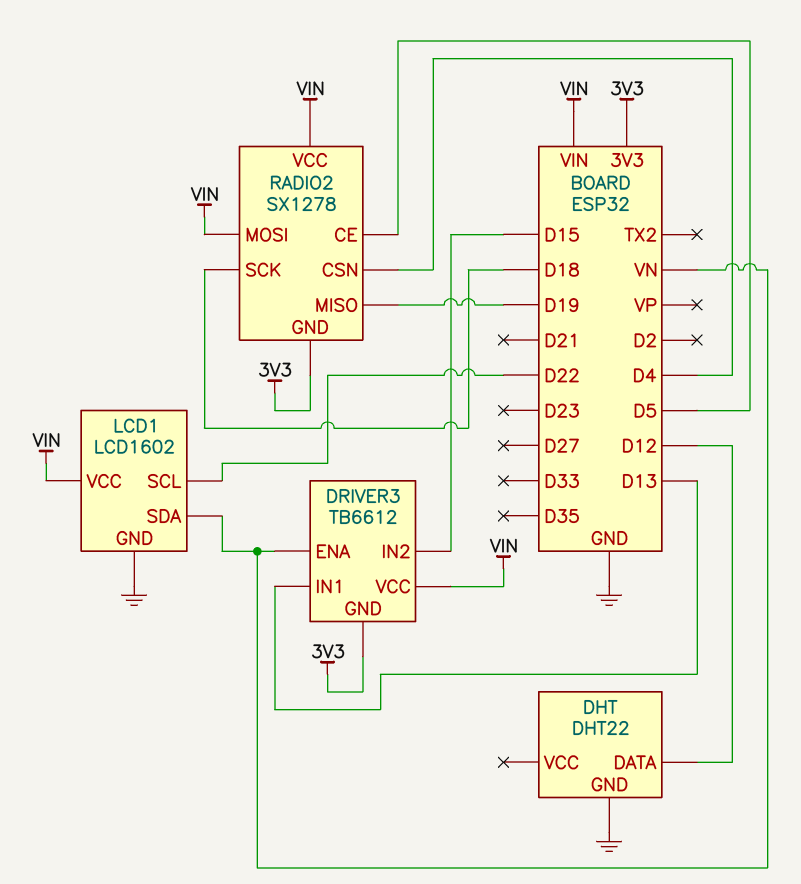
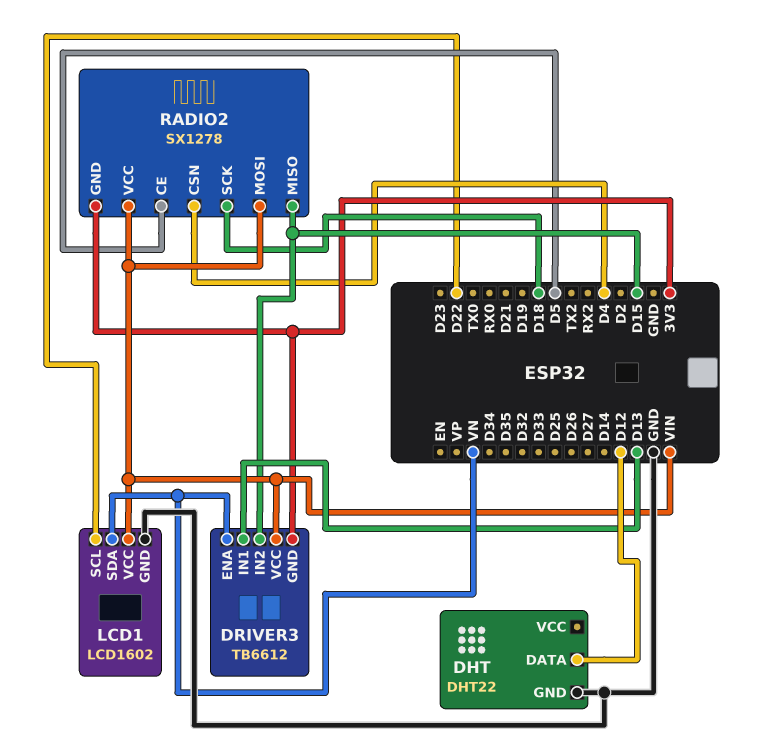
RADIO2 pin MISO: D19 -> D15

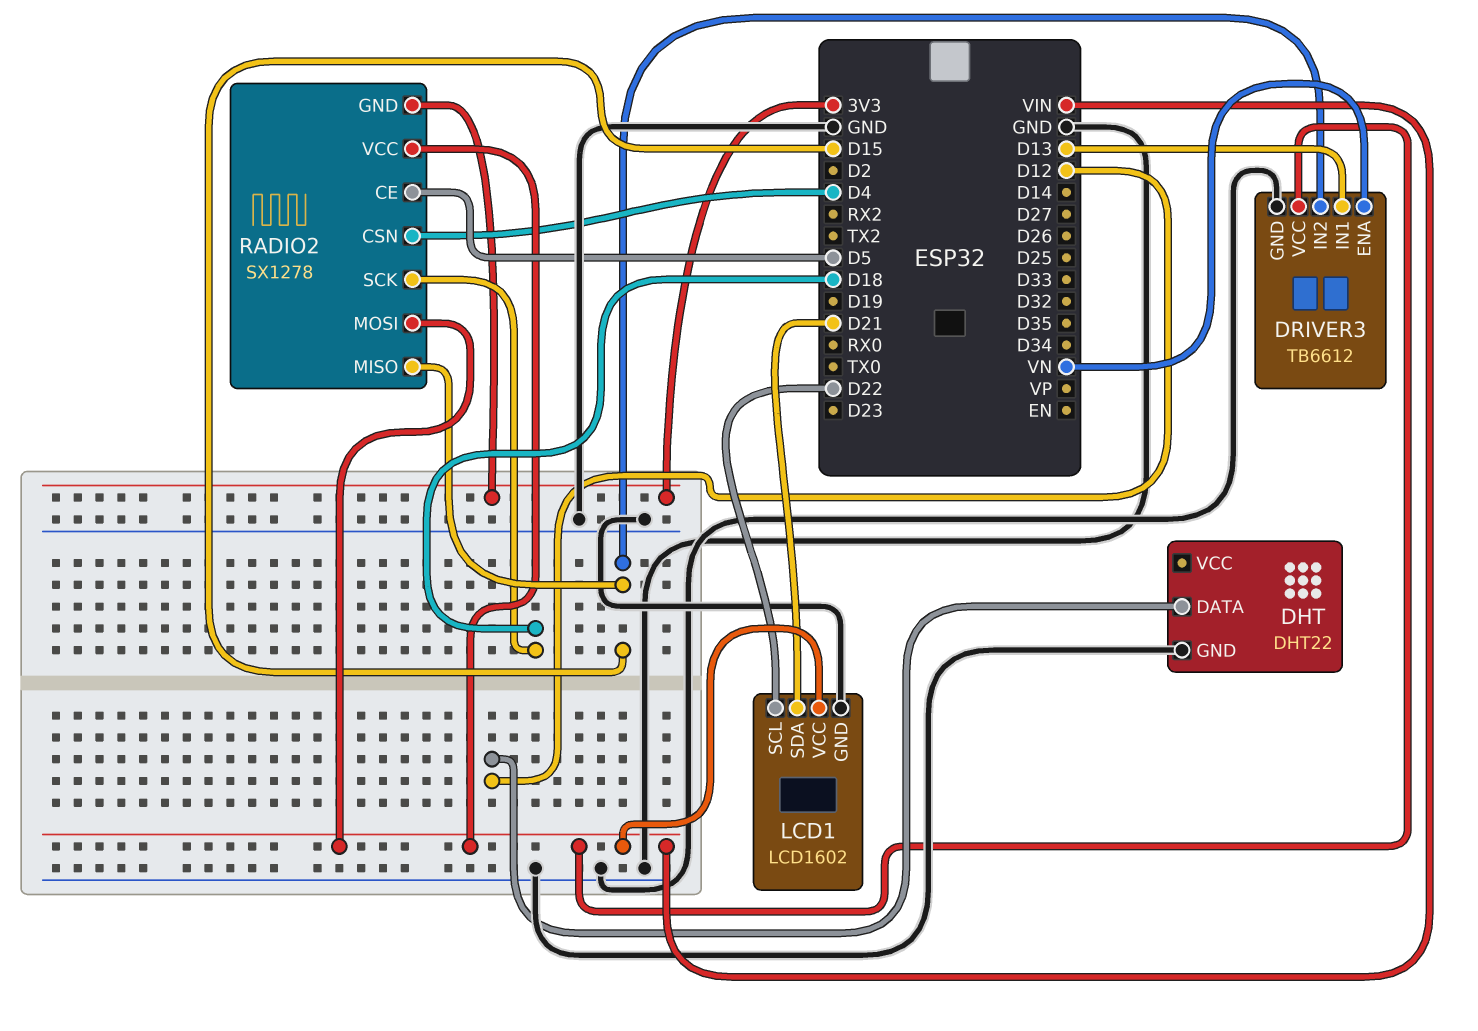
DRIVER3 pin GND: 3V3 -> GND
LCD1 pin SDA: VN -> D21

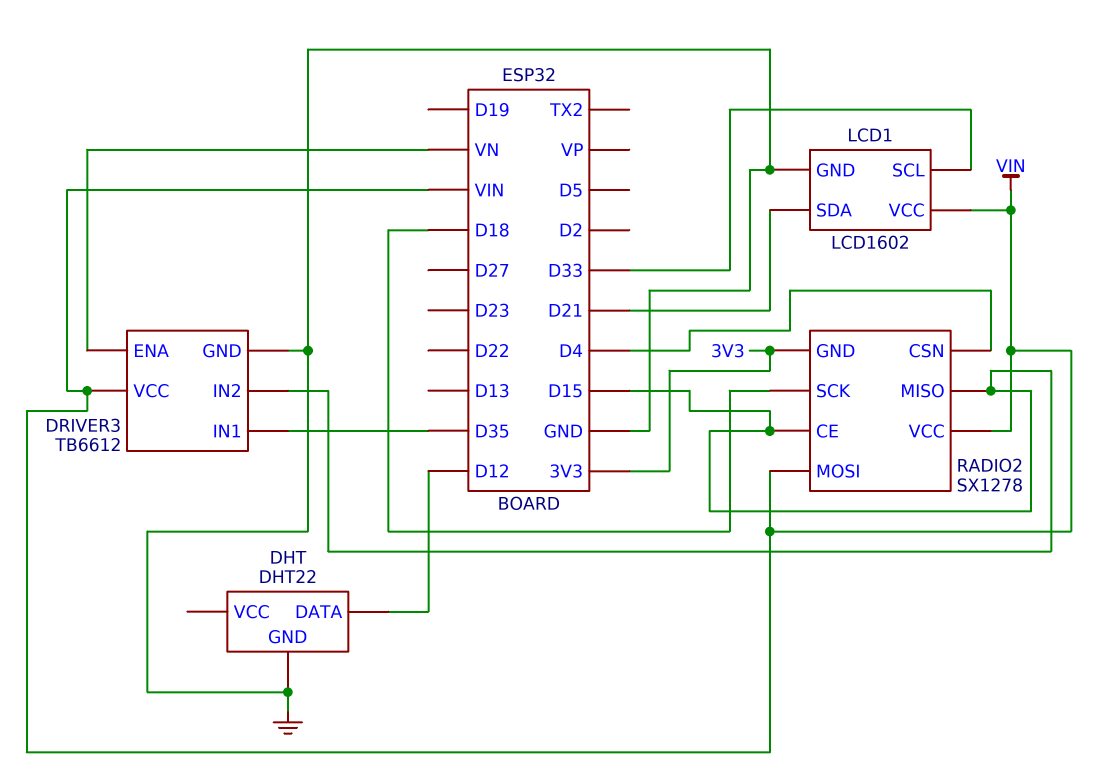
DRIVER3 pin IN1: D13 -> D35
LCD1 pin SCL: D22 -> D33
RADIO2 pin CE: D5 -> D15

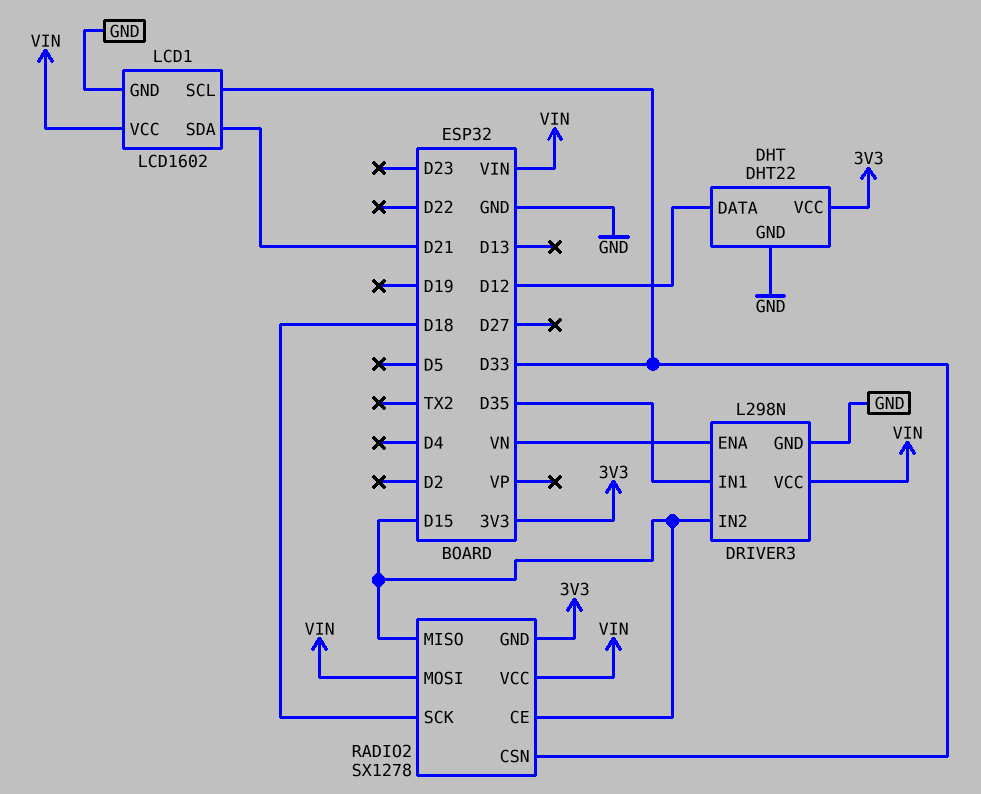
DHT pin VCC: none -> 3V3
DRIVER3: TB6612 -> L298N
RADIO2 pin CSN: D4 -> D33

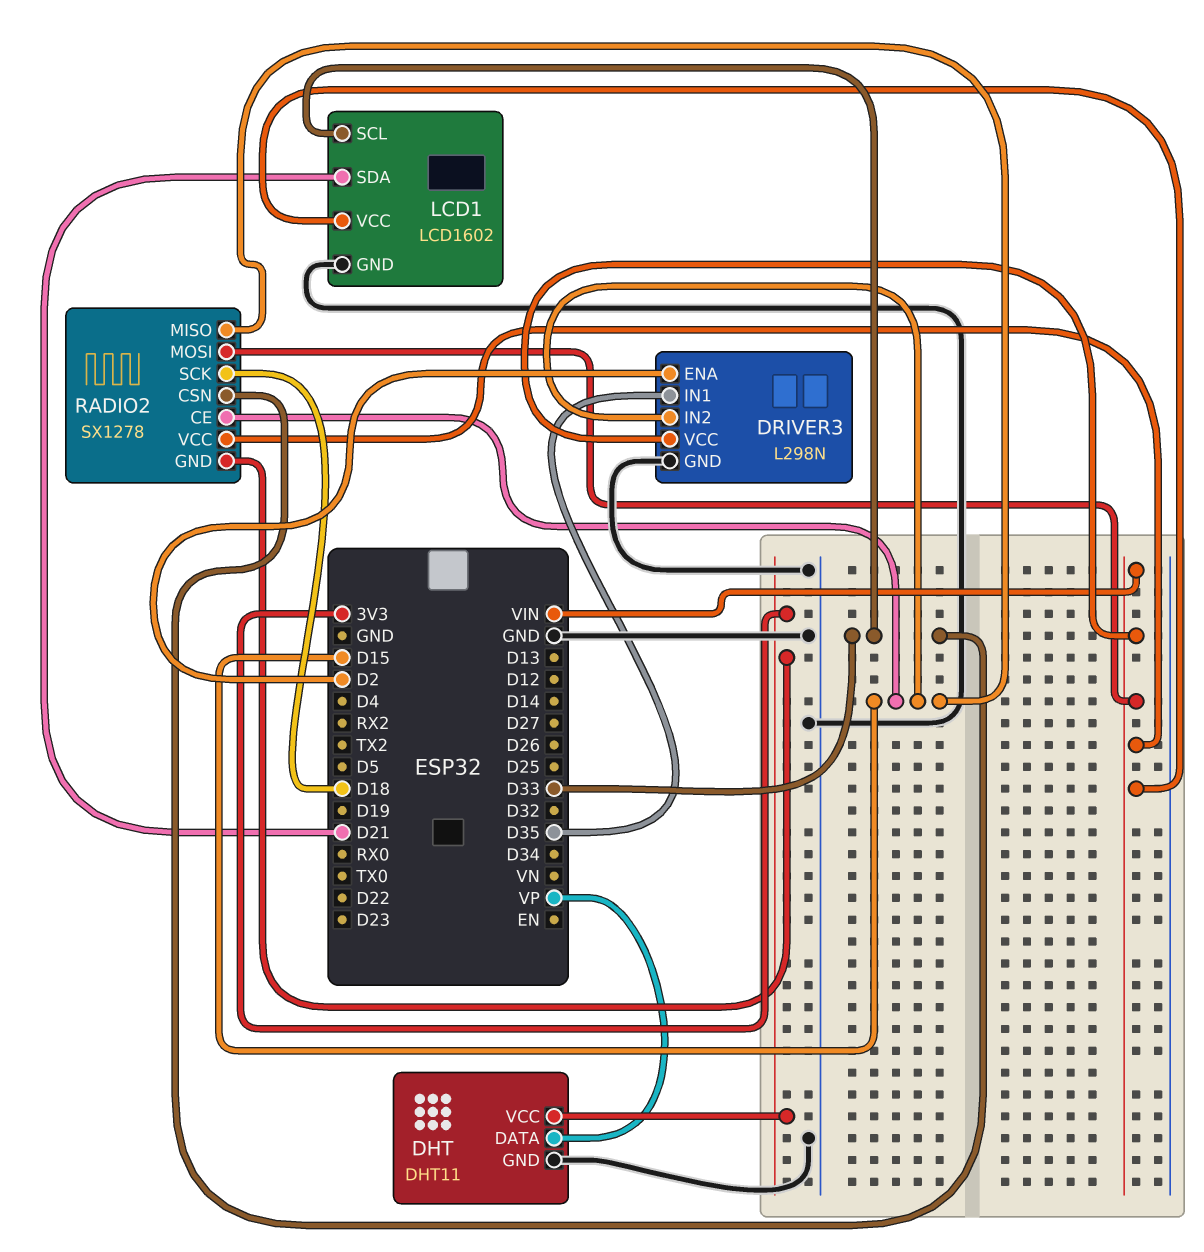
DHT: DHT22 -> DHT11
DHT pin DATA: D12 -> VP
DRIVER3 pin ENA: VN -> D2

